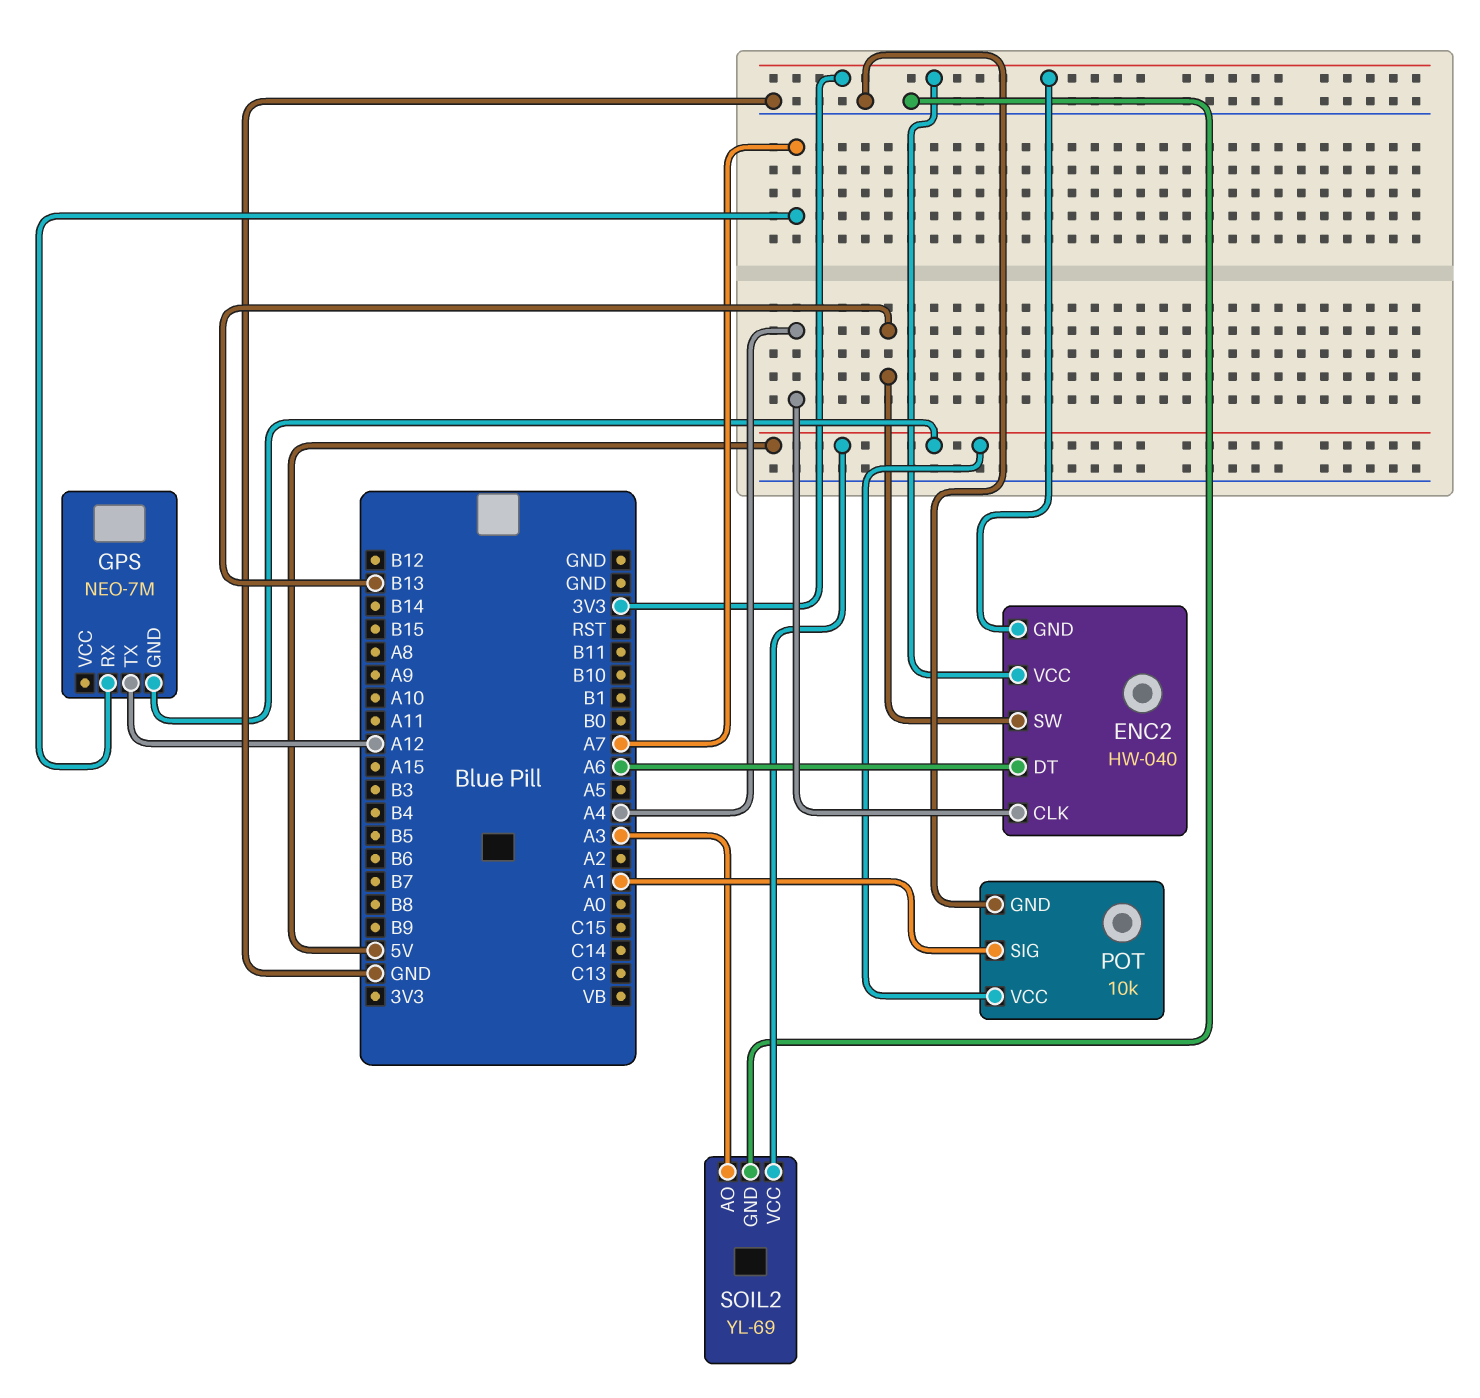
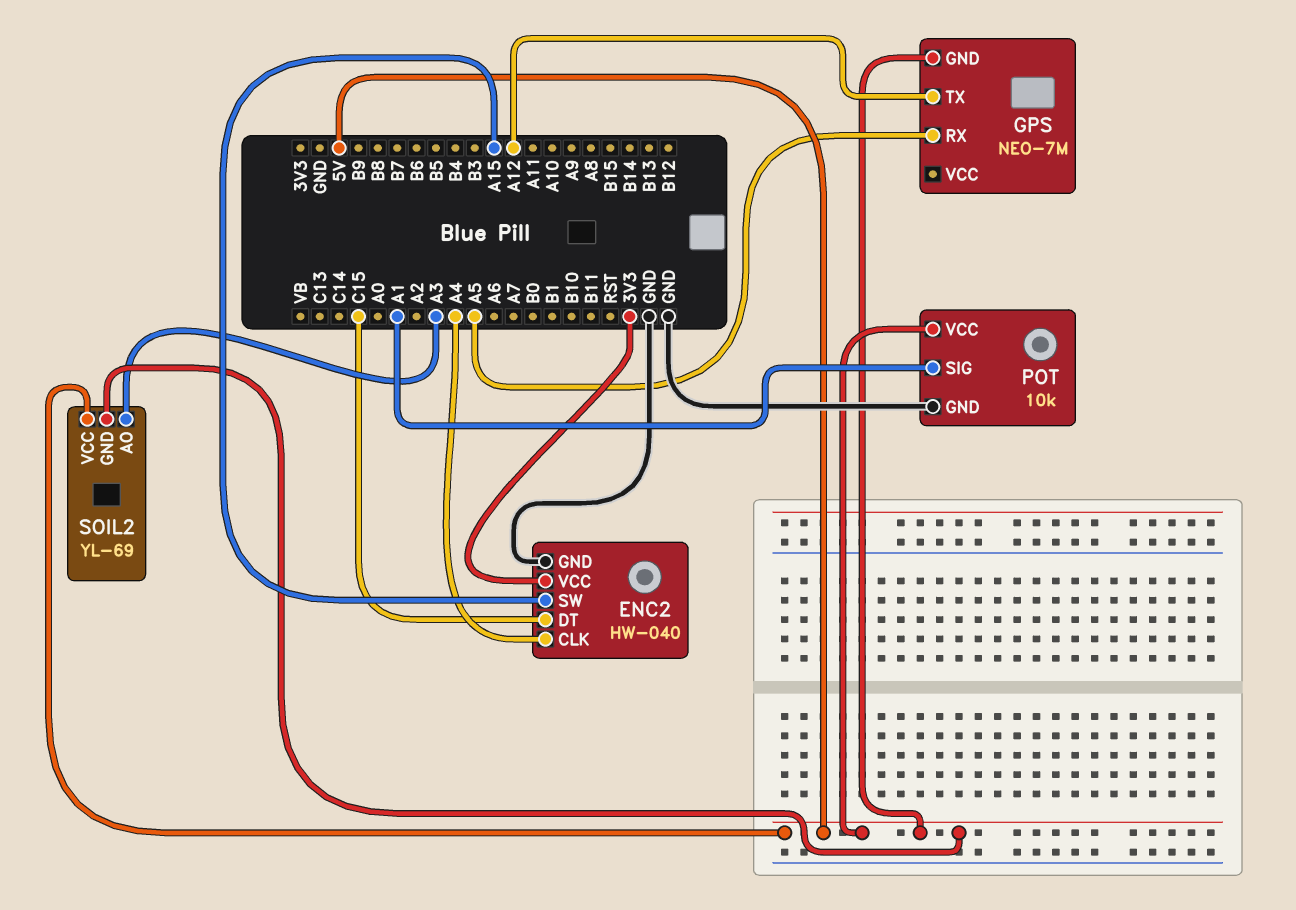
ENC2 pin DT: A6 -> C15
ENC2 pin GND: 3V3 -> GND
ENC2 pin SW: B13 -> A15
GPS pin RX: A7 -> A5
SOIL2 pin GND: GND -> 5V

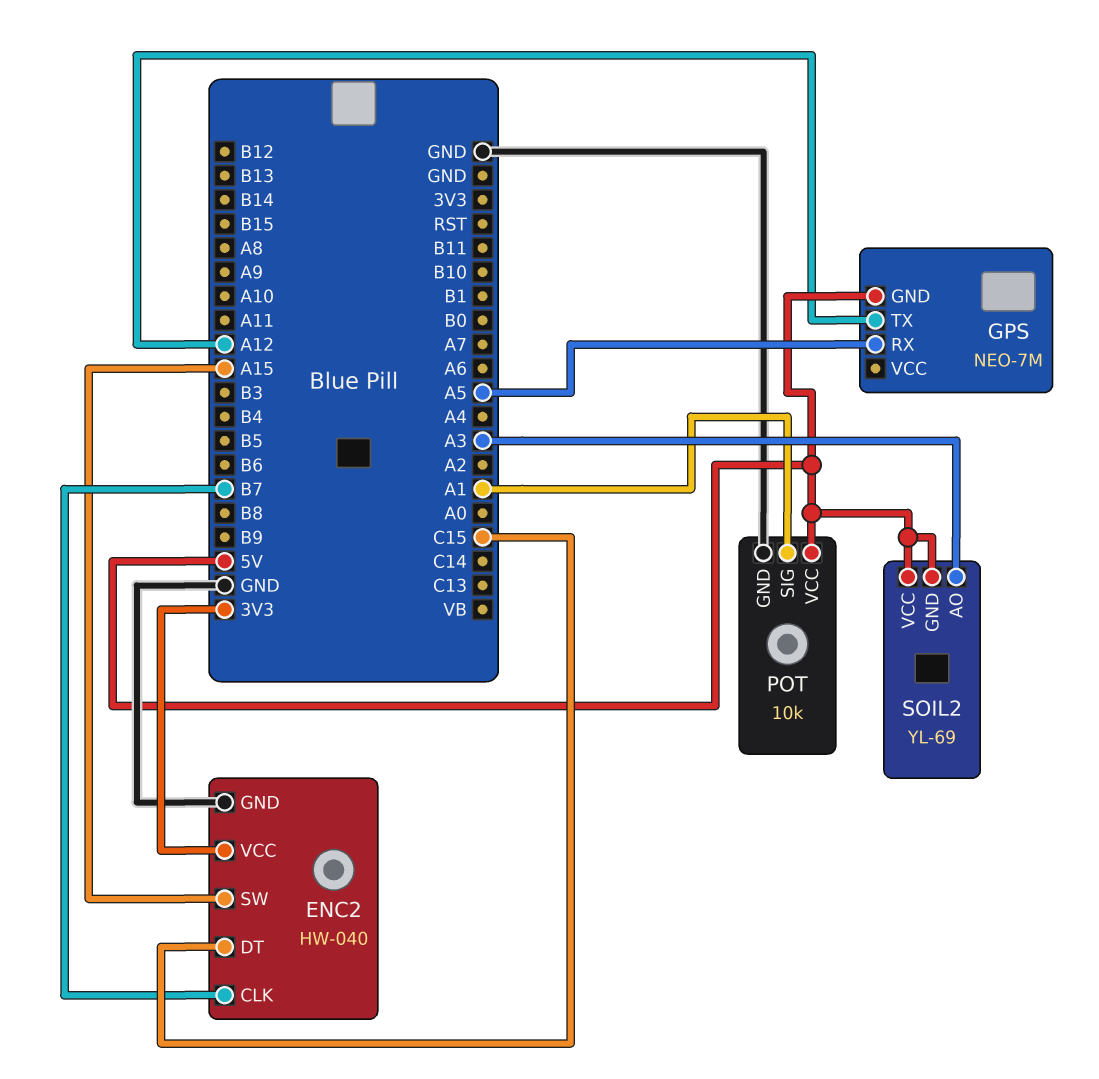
ENC2 pin CLK: A4 -> B7

